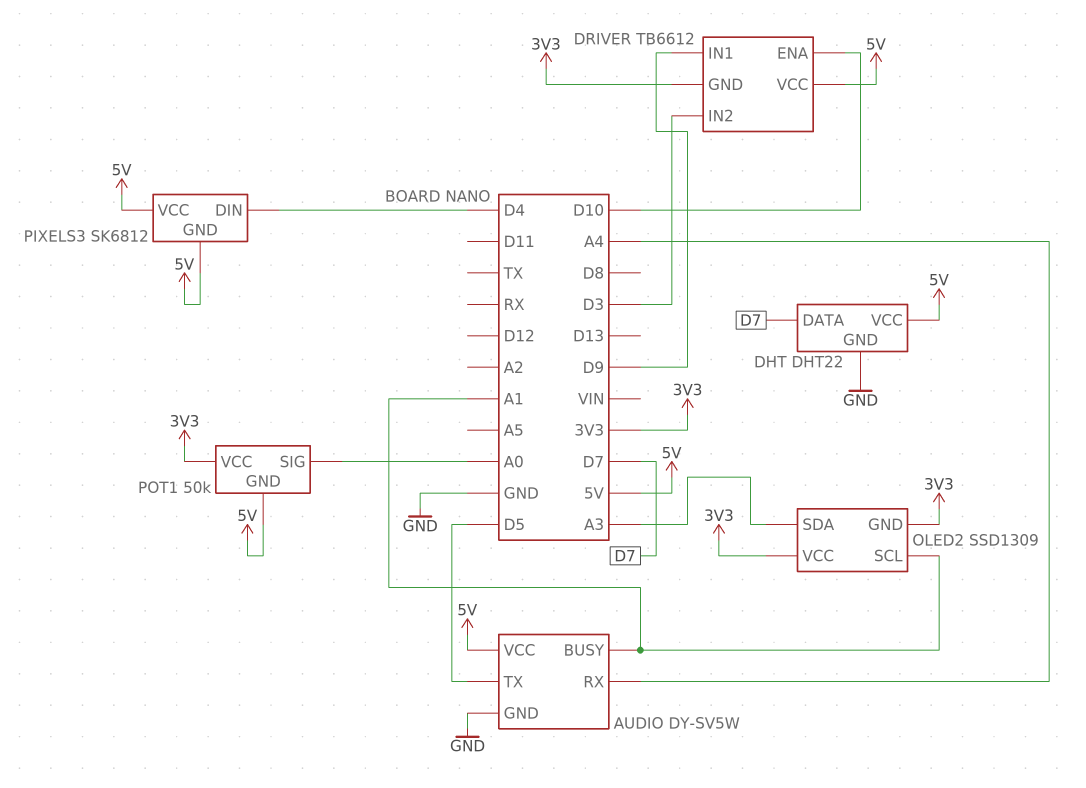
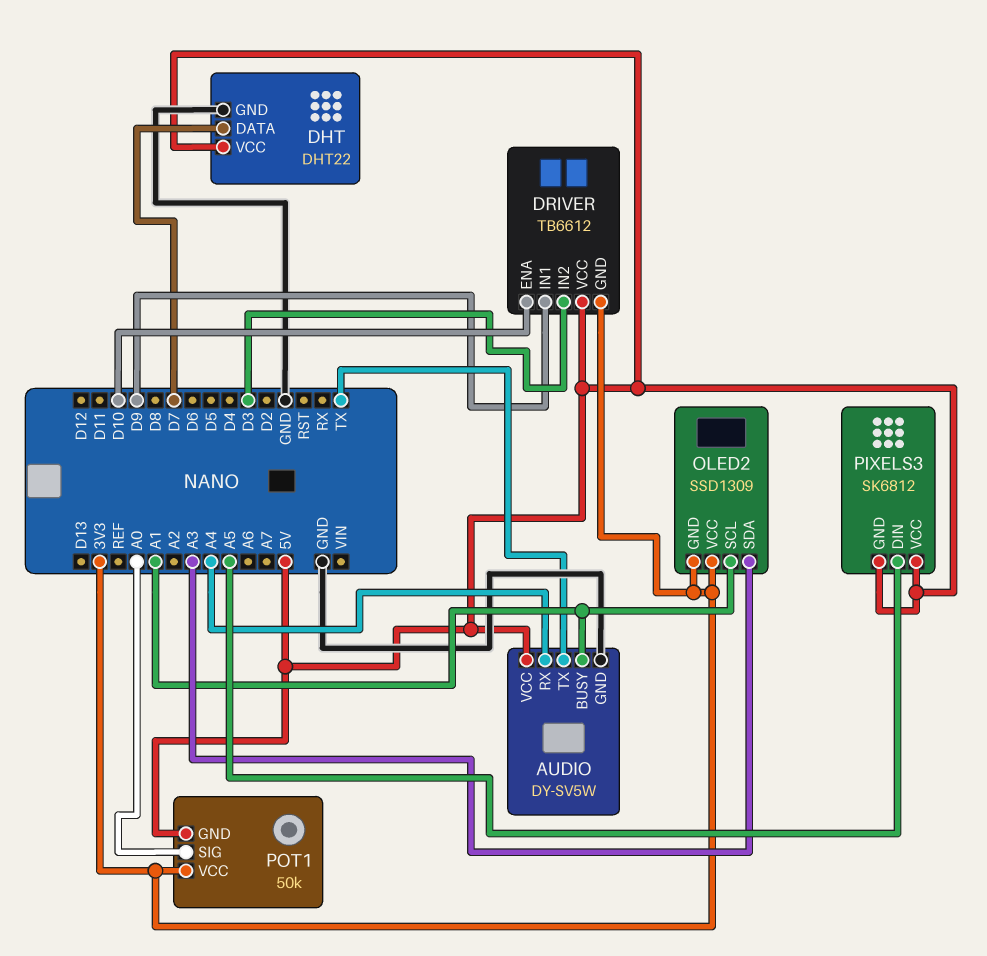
AUDIO pin TX: D5 -> TX
PIXELS3 pin DIN: D4 -> A5

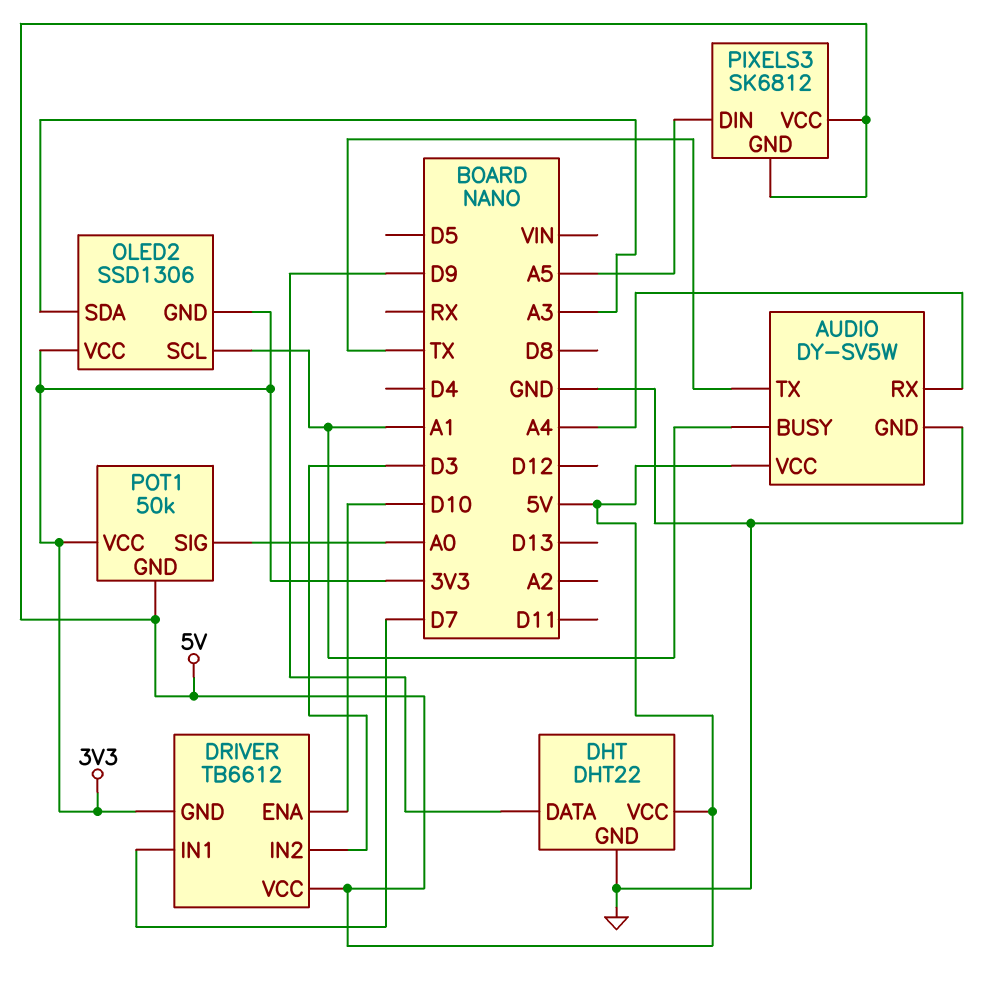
DHT pin DATA: D7 -> D9
DRIVER pin IN1: D9 -> D7
OLED2: SSD1309 -> SSD1306

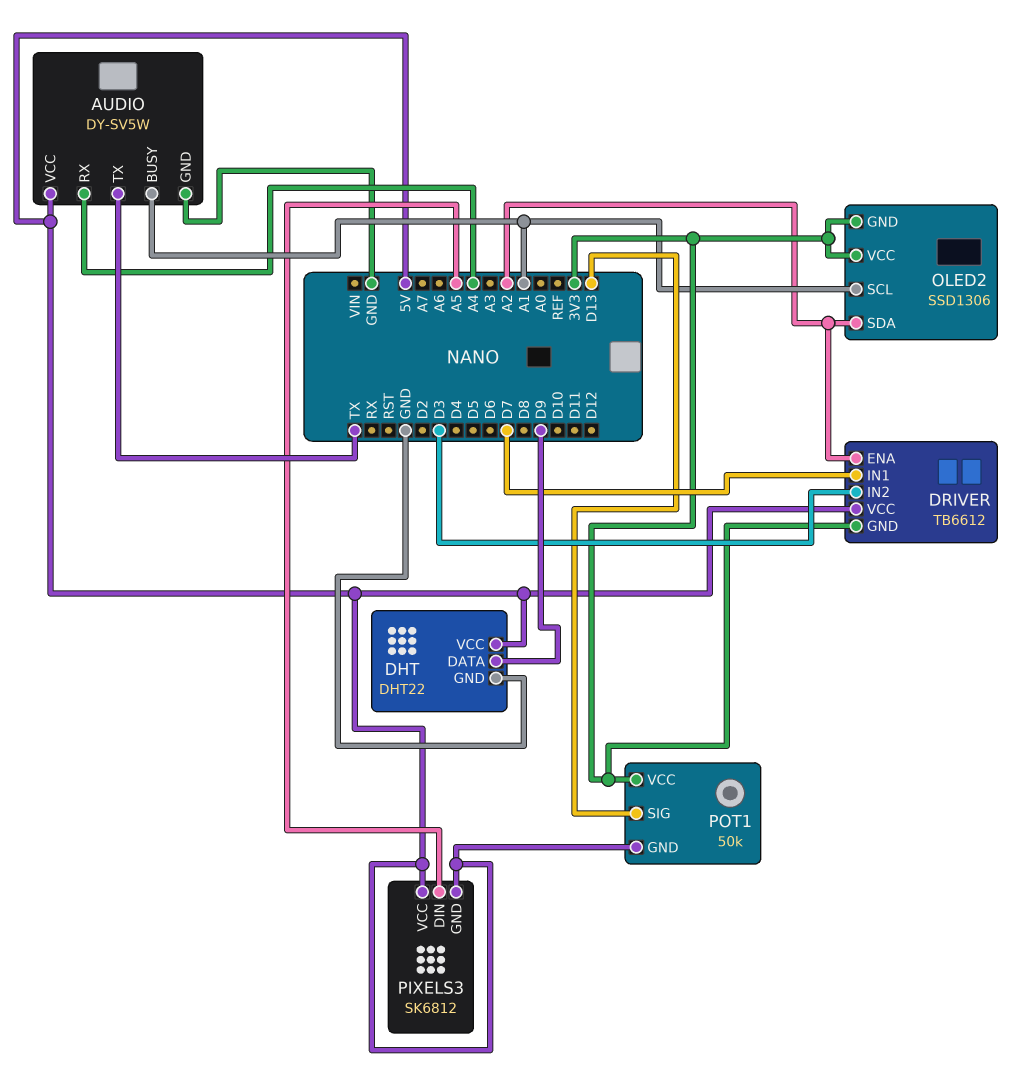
DRIVER pin ENA: D10 -> A2
OLED2 pin SDA: A3 -> A2
POT1 pin SIG: A0 -> D13

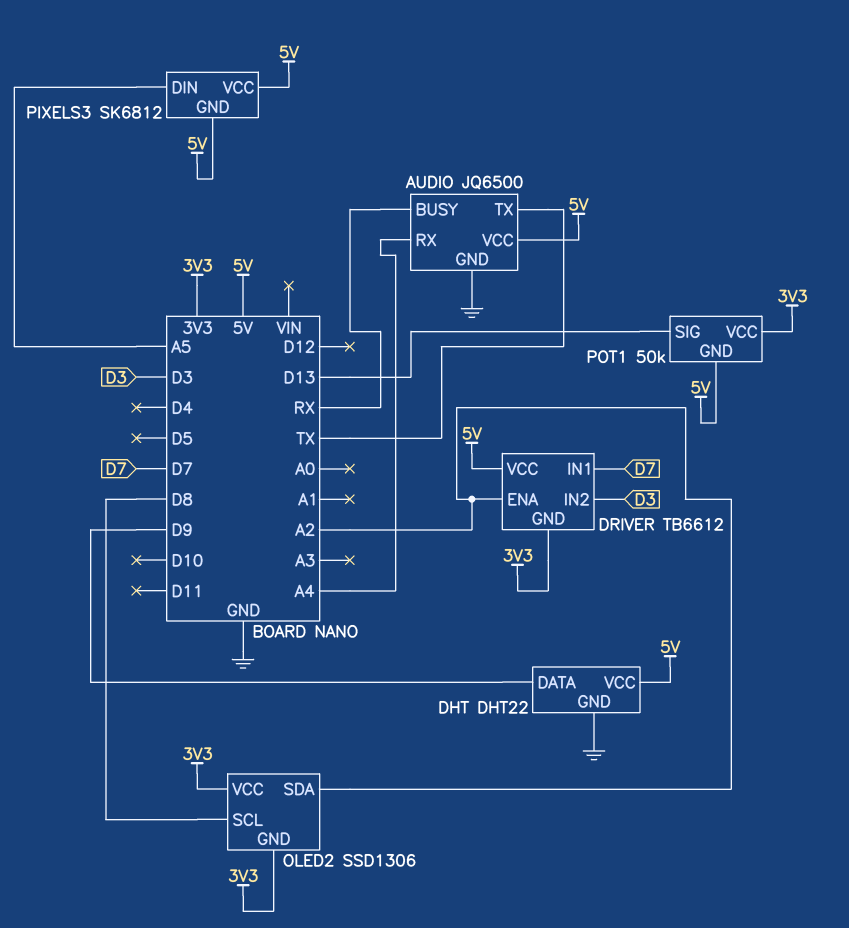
AUDIO: DY-SV5W -> JQ6500
AUDIO pin BUSY: A1 -> RX
OLED2 pin SCL: A1 -> D8

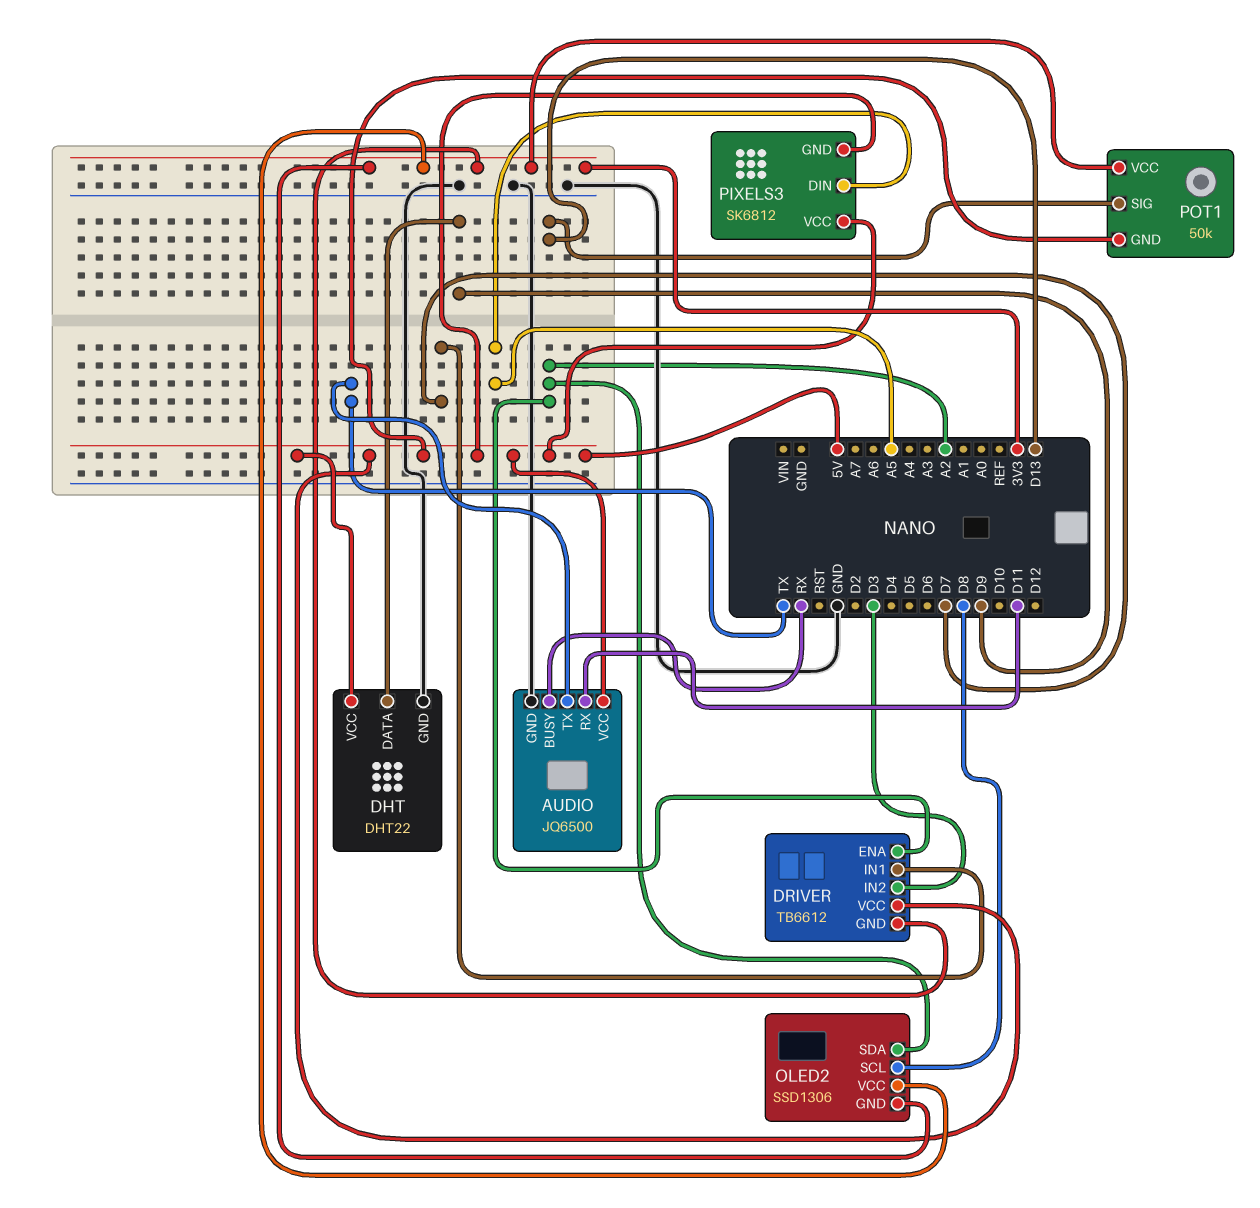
AUDIO pin RX: A4 -> D11

